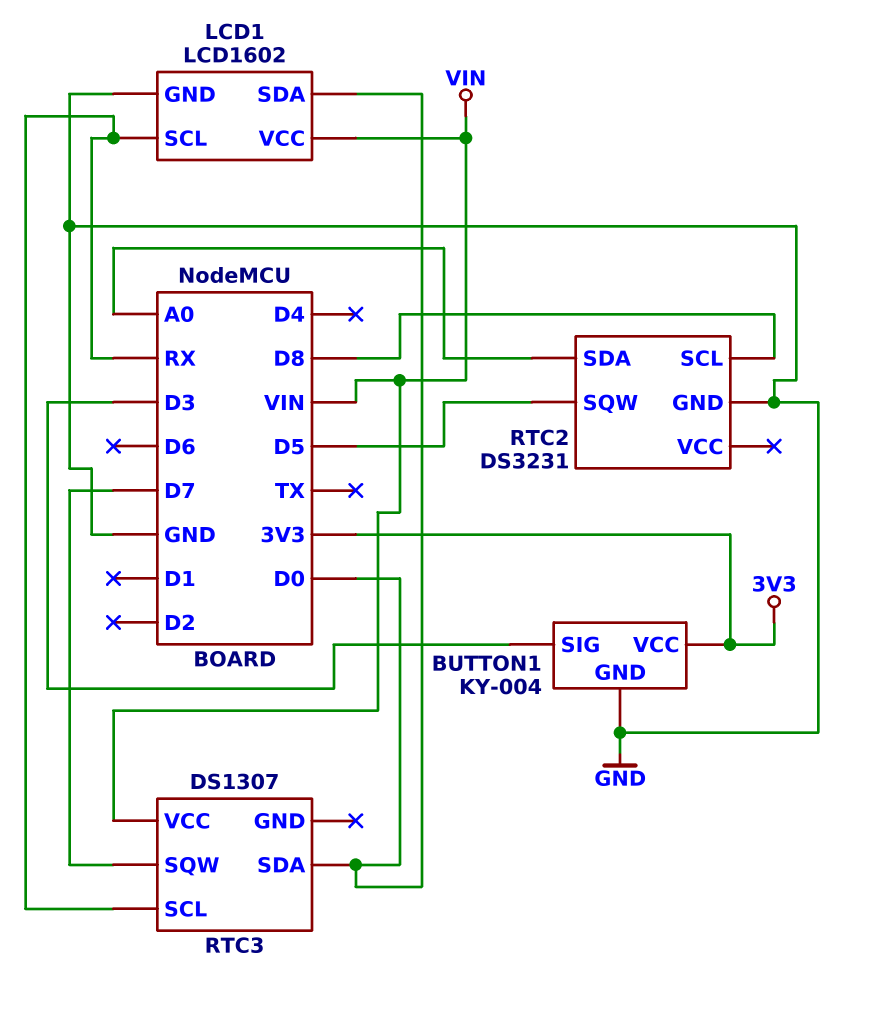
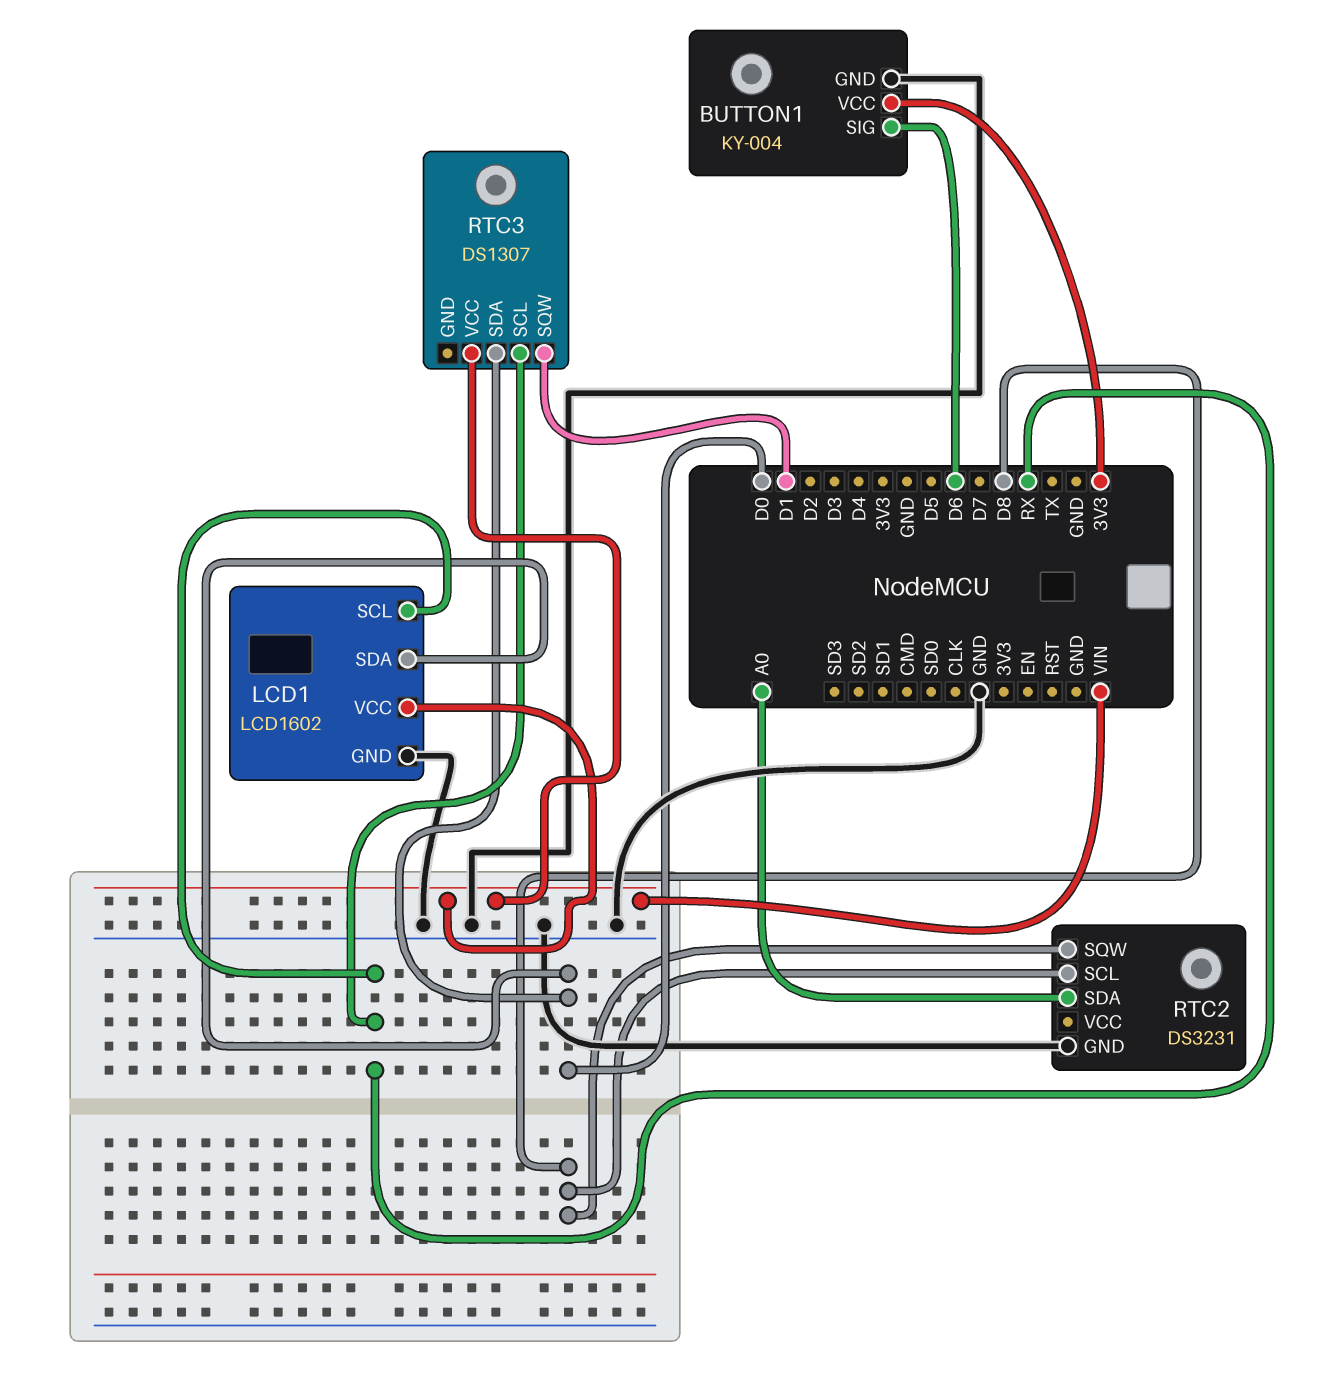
BUTTON1 pin SIG: D3 -> D6
RTC2 pin SQW: D5 -> D8
RTC3 pin SQW: D7 -> D1

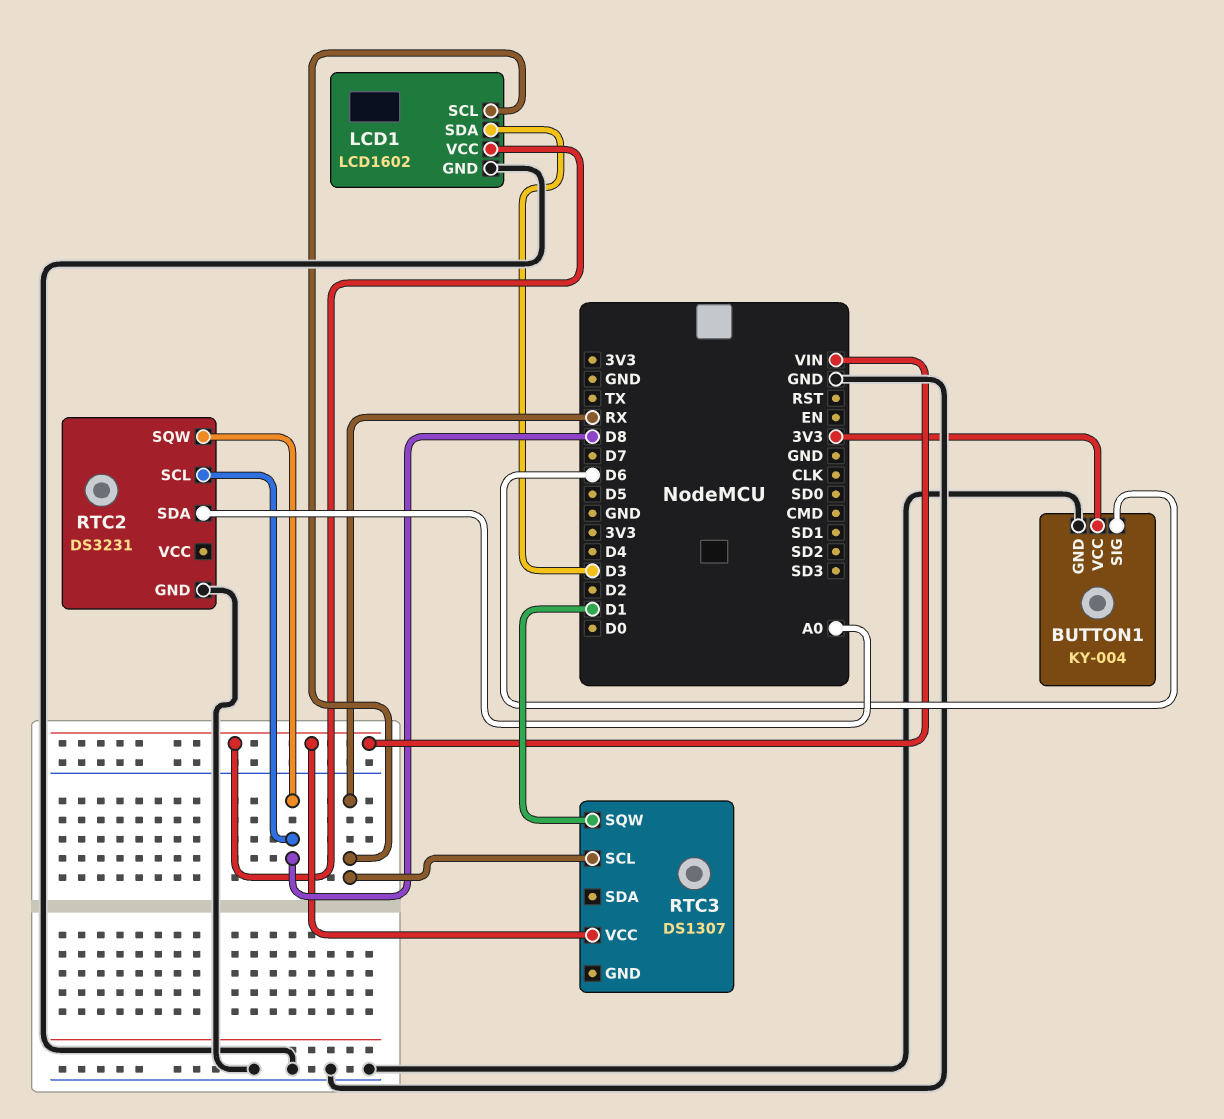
LCD1 pin SDA: D0 -> D3
RTC3 pin SDA: D0 -> none

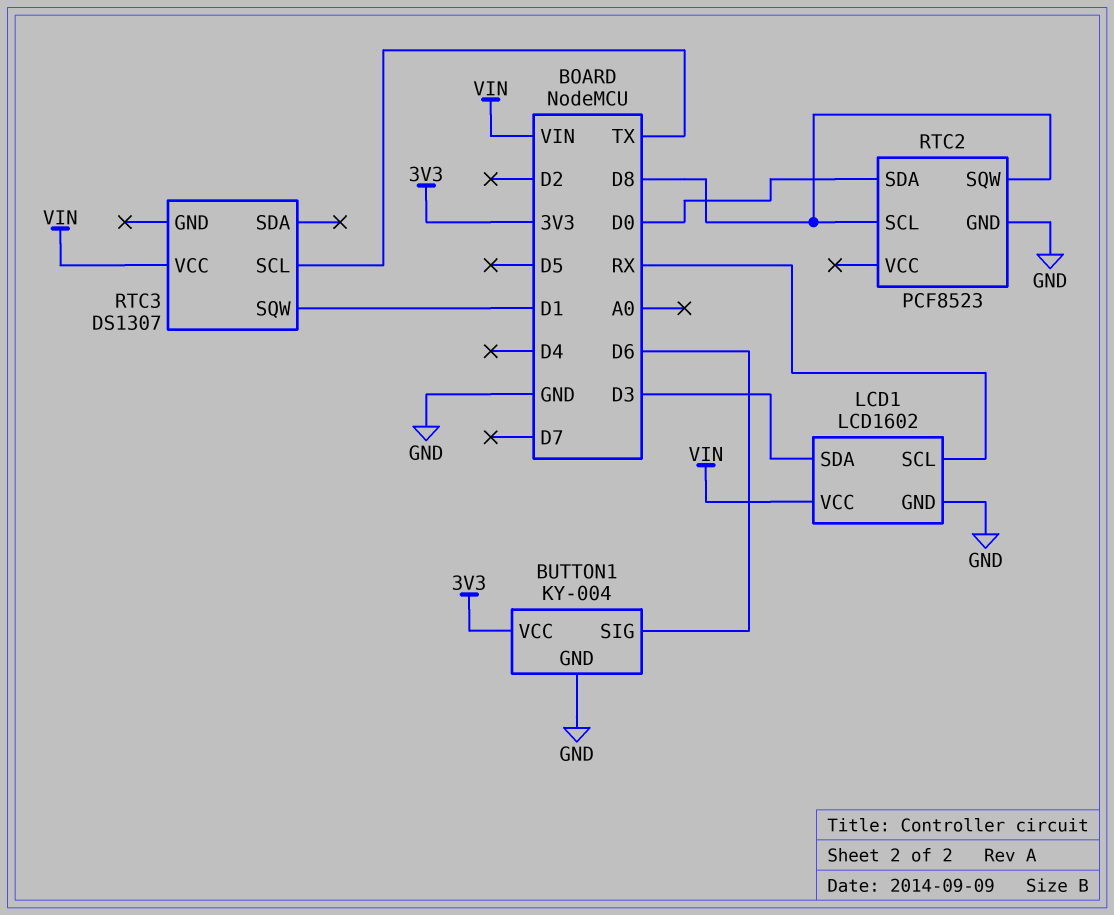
RTC2: DS3231 -> PCF8523
RTC2 pin SDA: A0 -> D0
RTC3 pin SCL: RX -> TX

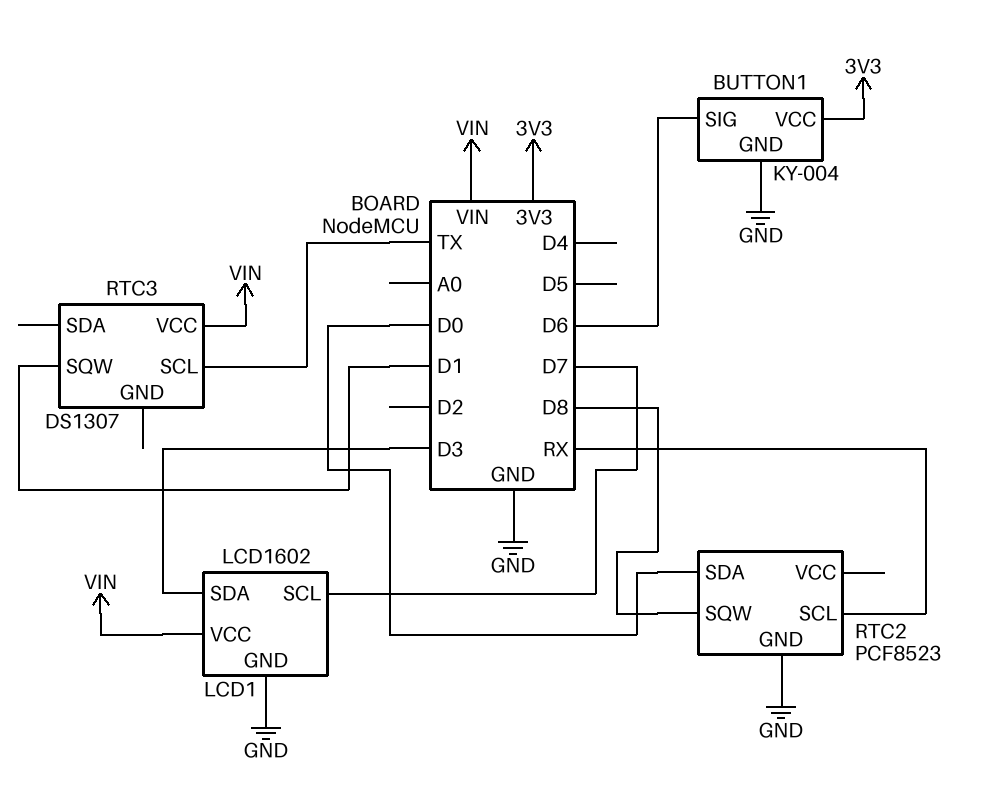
LCD1 pin SCL: RX -> D7
RTC2 pin SCL: D8 -> RX

